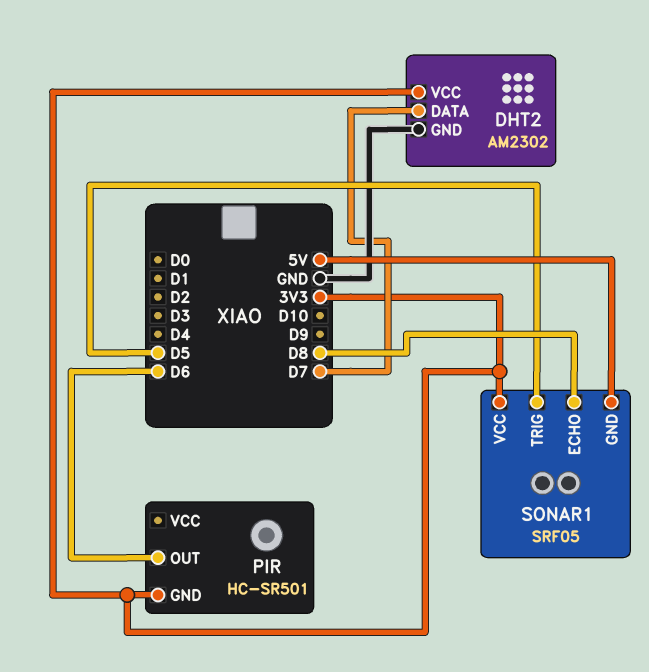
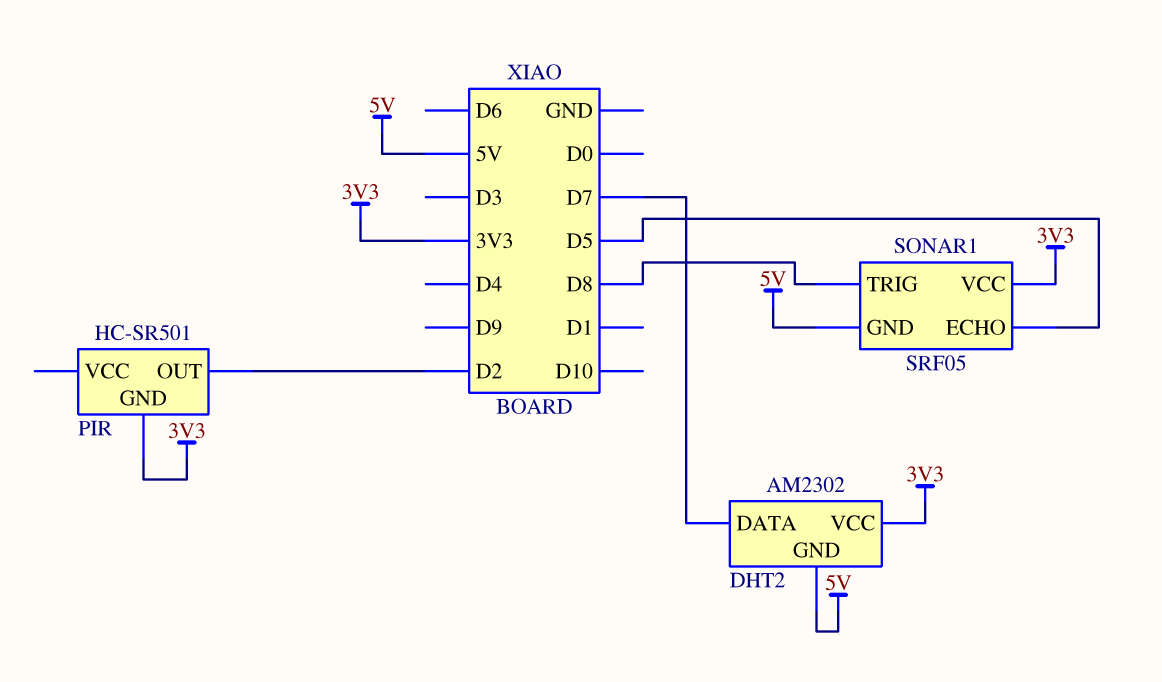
DHT2 pin GND: GND -> 5V
PIR pin OUT: D6 -> D2
SONAR1 pin ECHO: D8 -> D5
SONAR1 pin TRIG: D5 -> D8

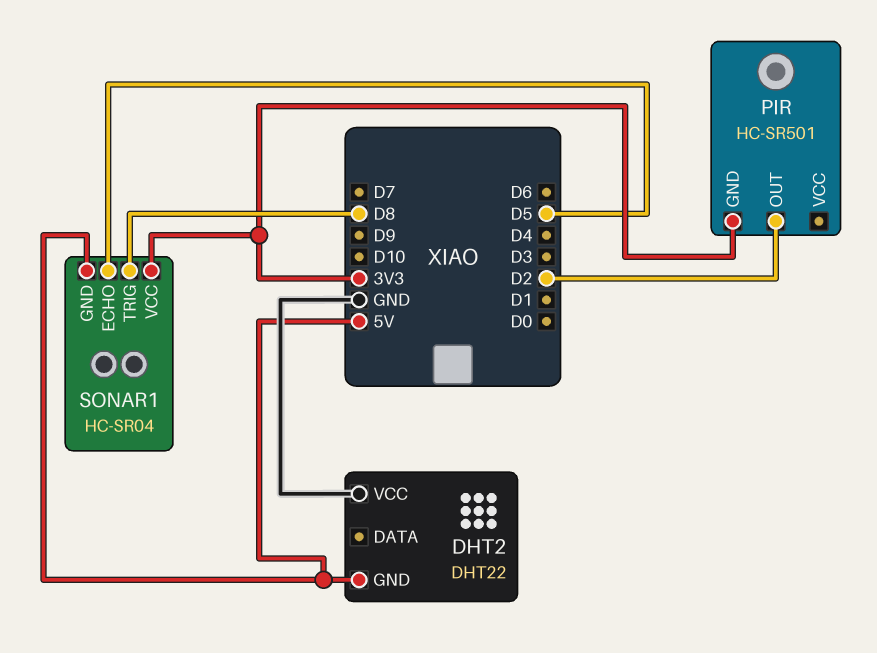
DHT2: AM2302 -> DHT22
DHT2 pin DATA: D7 -> none
DHT2 pin VCC: 3V3 -> GND
SONAR1: SRF05 -> HC-SR04

